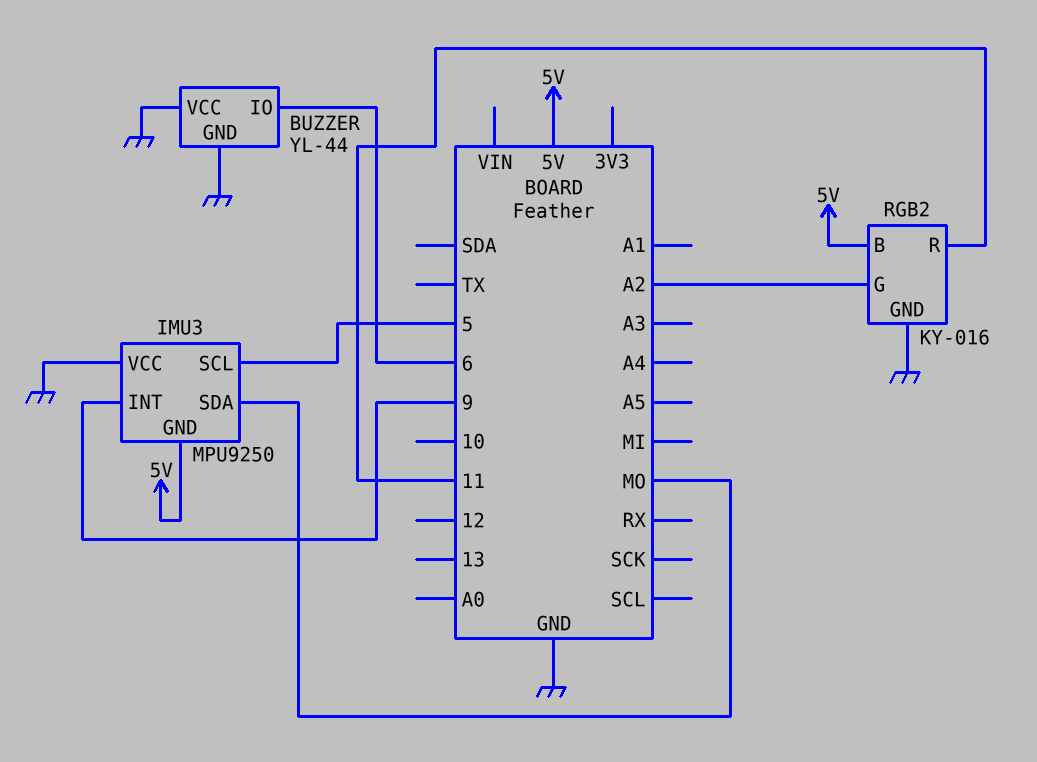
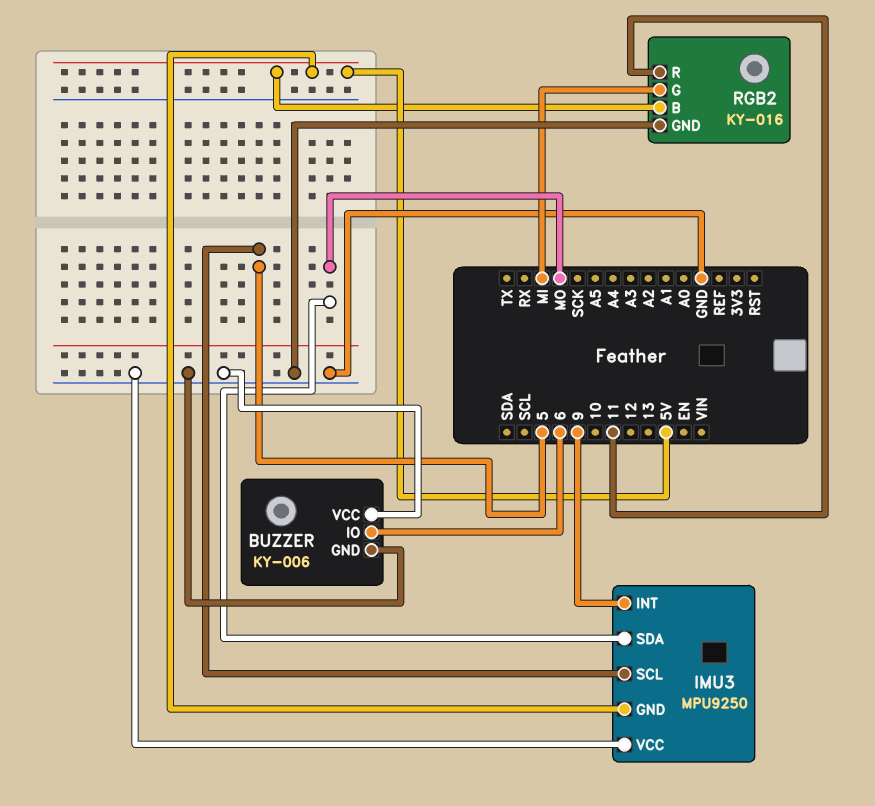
BUZZER: YL-44 -> KY-006
RGB2 pin G: A2 -> MI

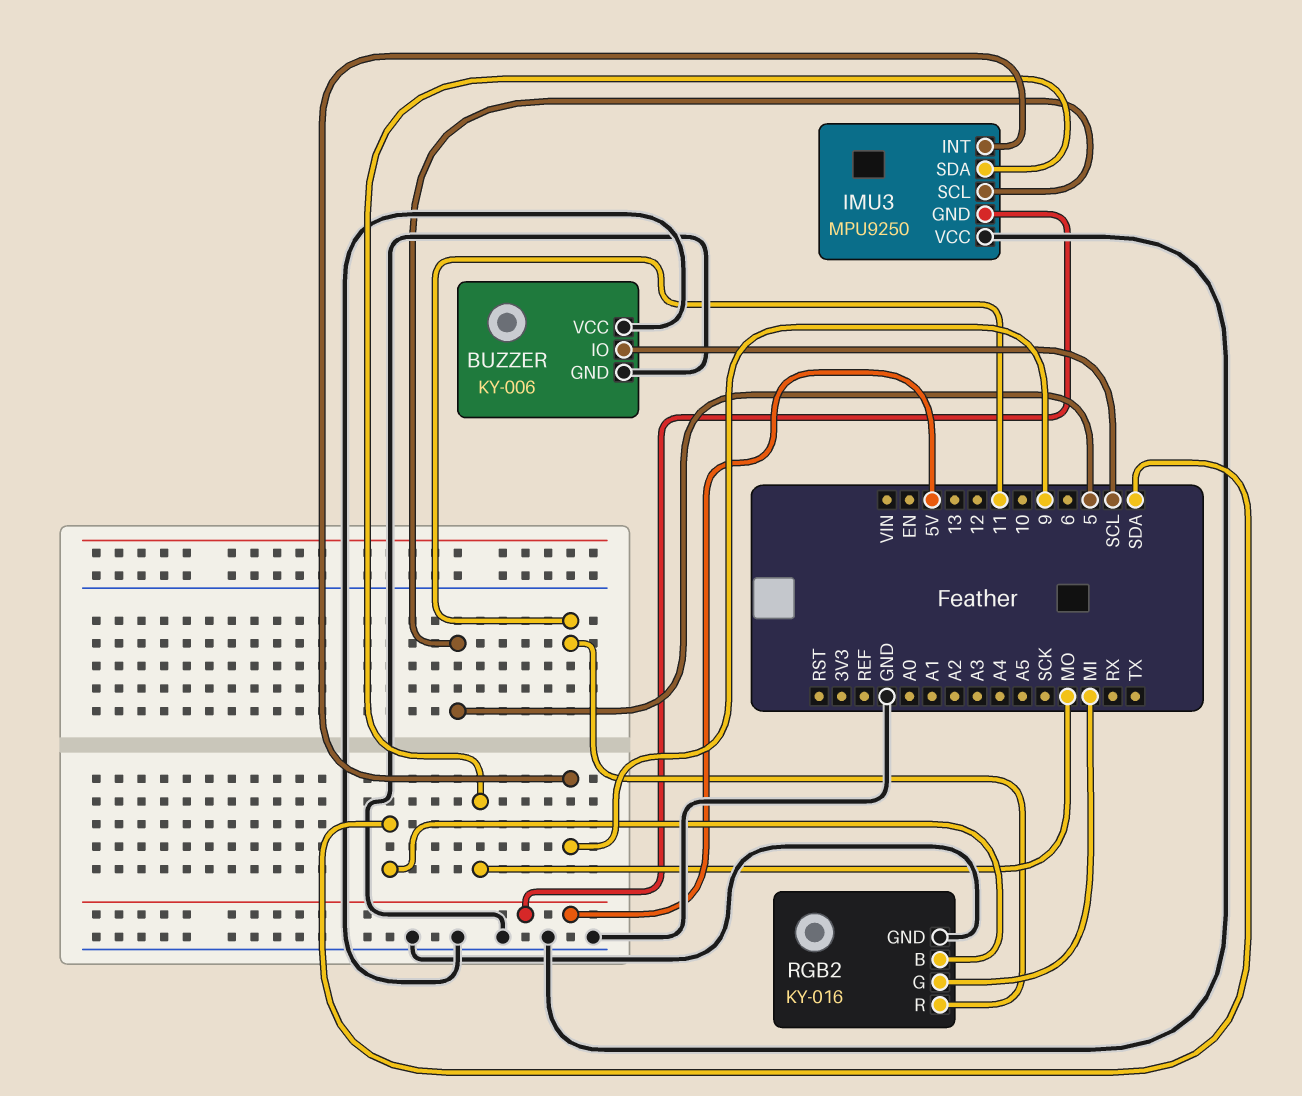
BUZZER pin IO: 6 -> SCL
RGB2 pin B: 5V -> SDA

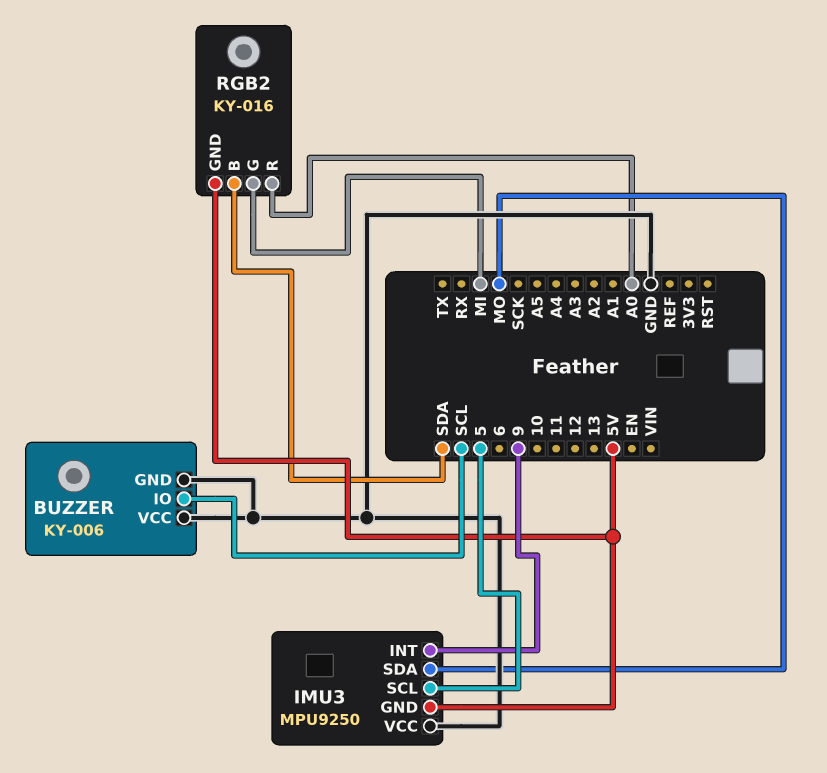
RGB2 pin GND: GND -> 5V
RGB2 pin R: 11 -> A0

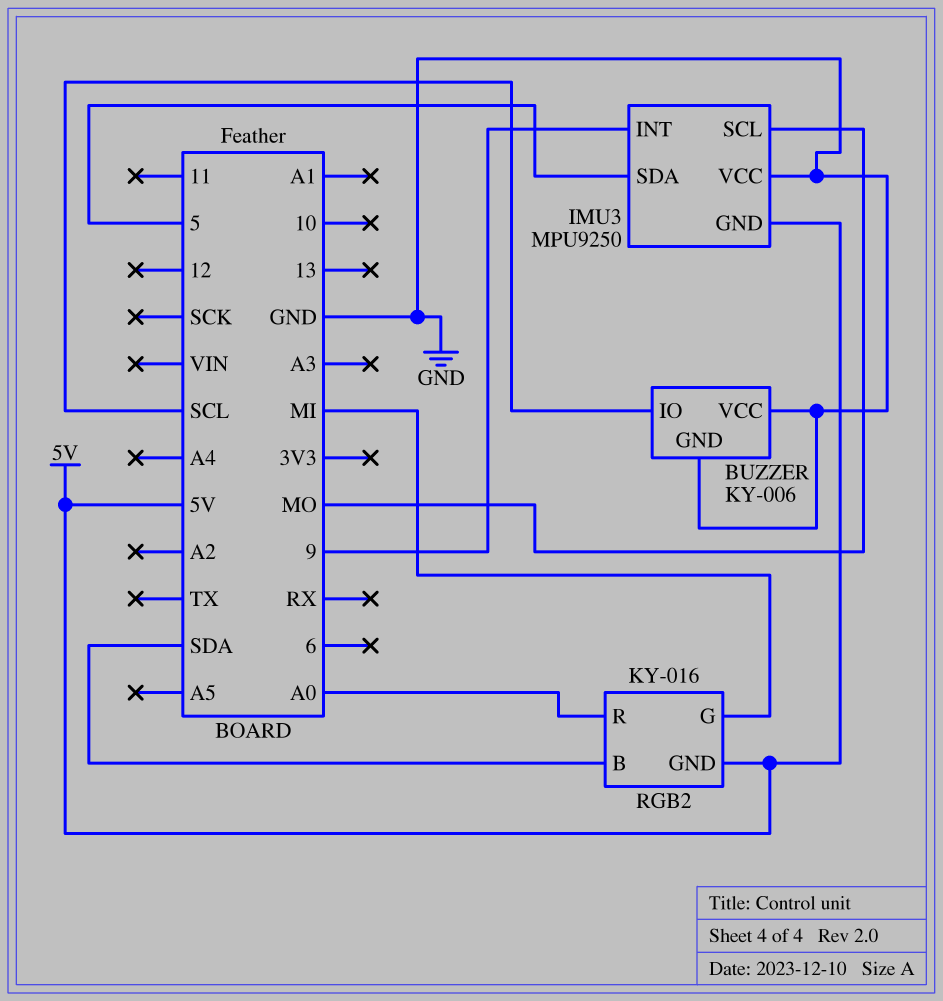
IMU3 pin SCL: 5 -> MO
IMU3 pin SDA: MO -> 5

